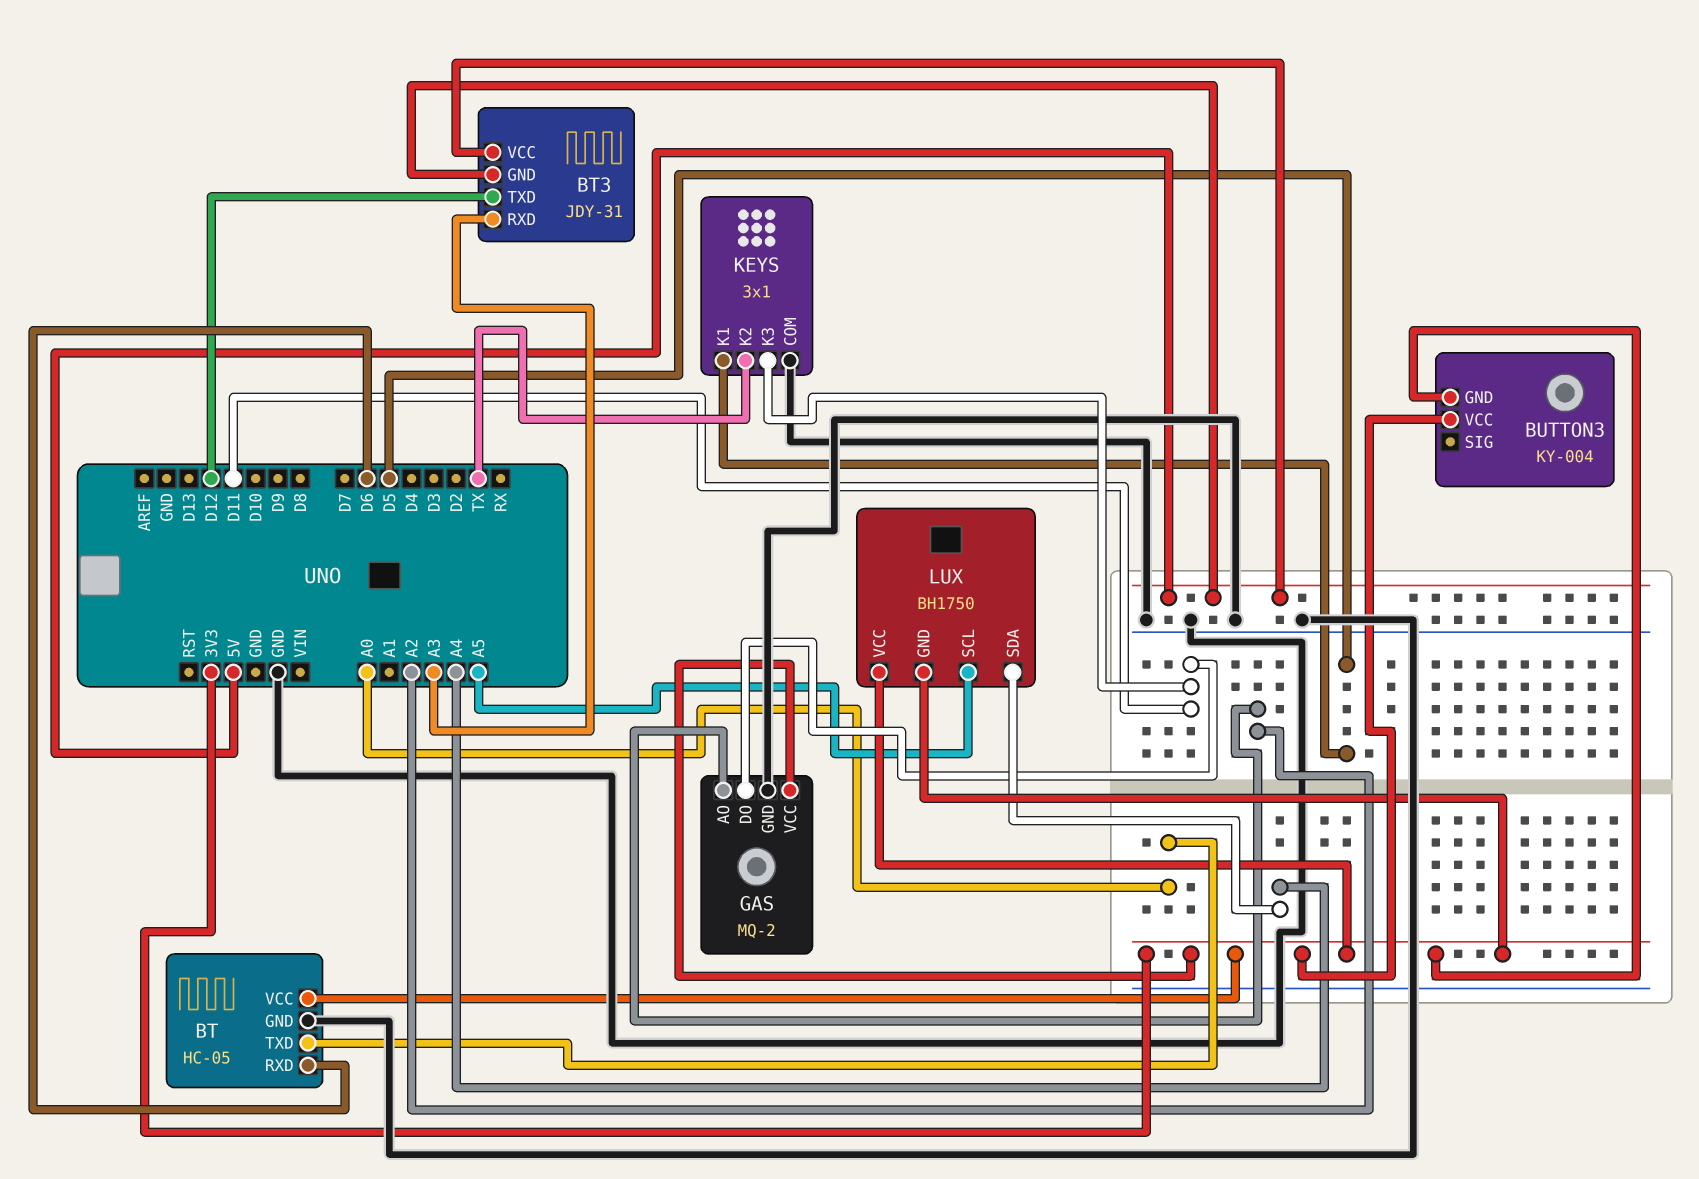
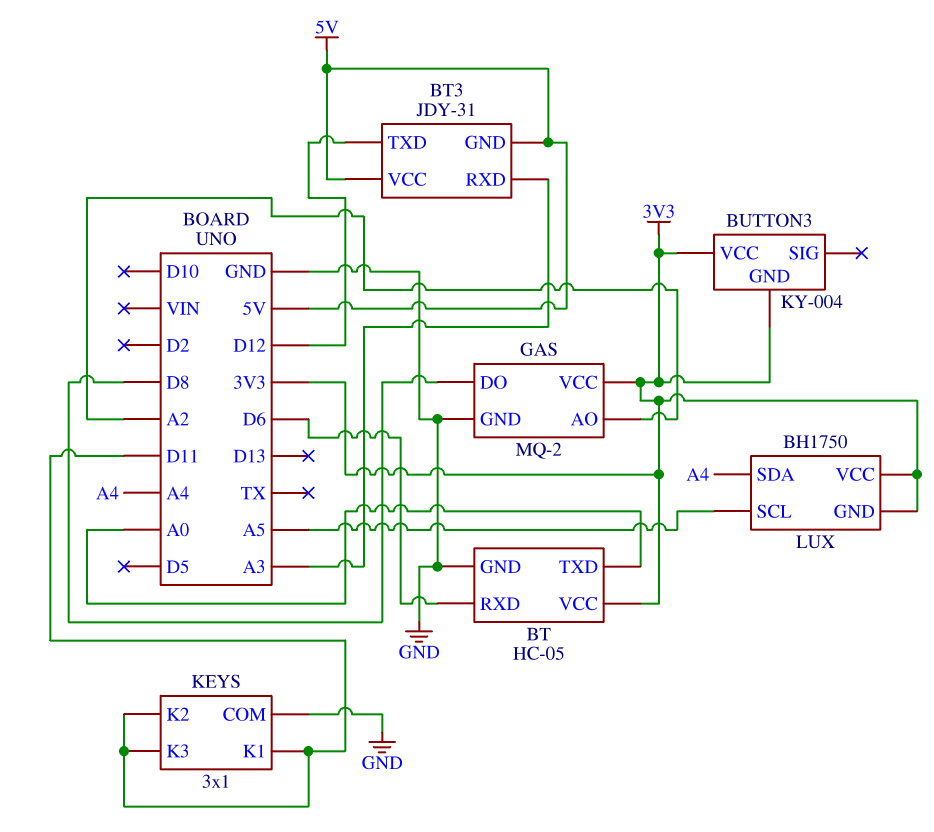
GAS pin DO: D11 -> D8
KEYS pin K1: D5 -> D11
KEYS pin K2: TX -> D11

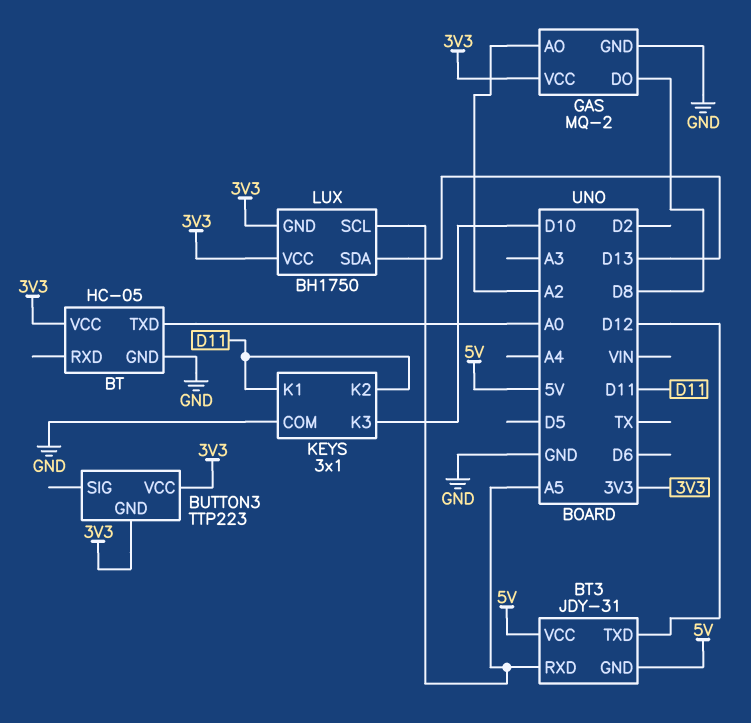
BT pin RXD: D6 -> none
BT3 pin RXD: A3 -> A5
BUTTON3: KY-004 -> TTP223
KEYS pin K3: D11 -> D10
LUX pin SDA: A4 -> D13

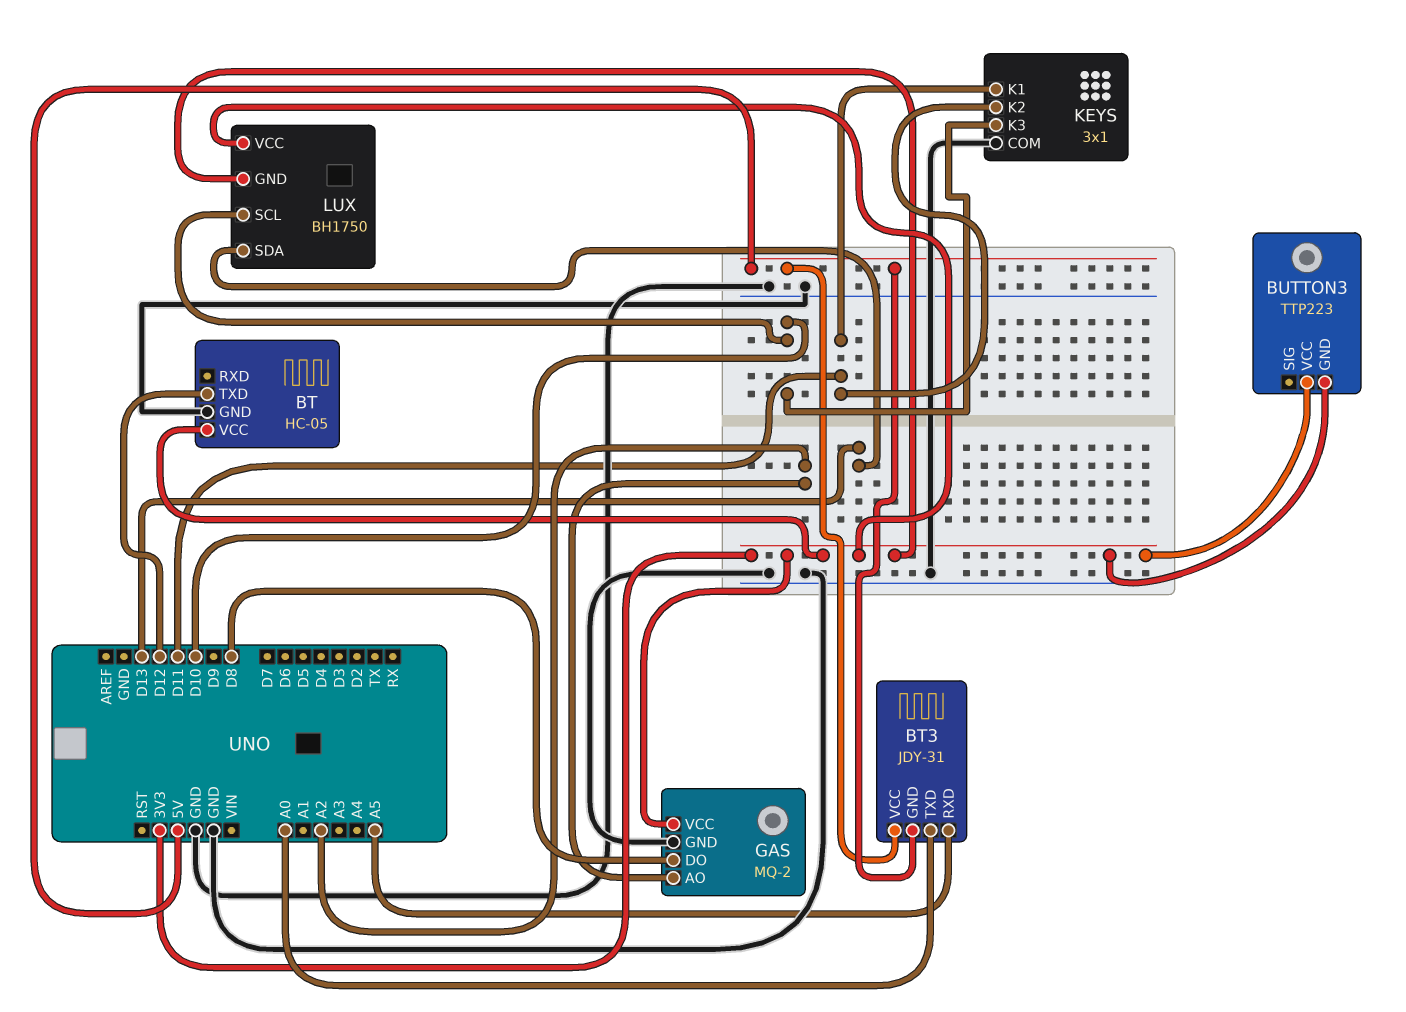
BT pin TXD: A0 -> D12
BT3 pin TXD: D12 -> A0
LUX pin SCL: A5 -> D10

